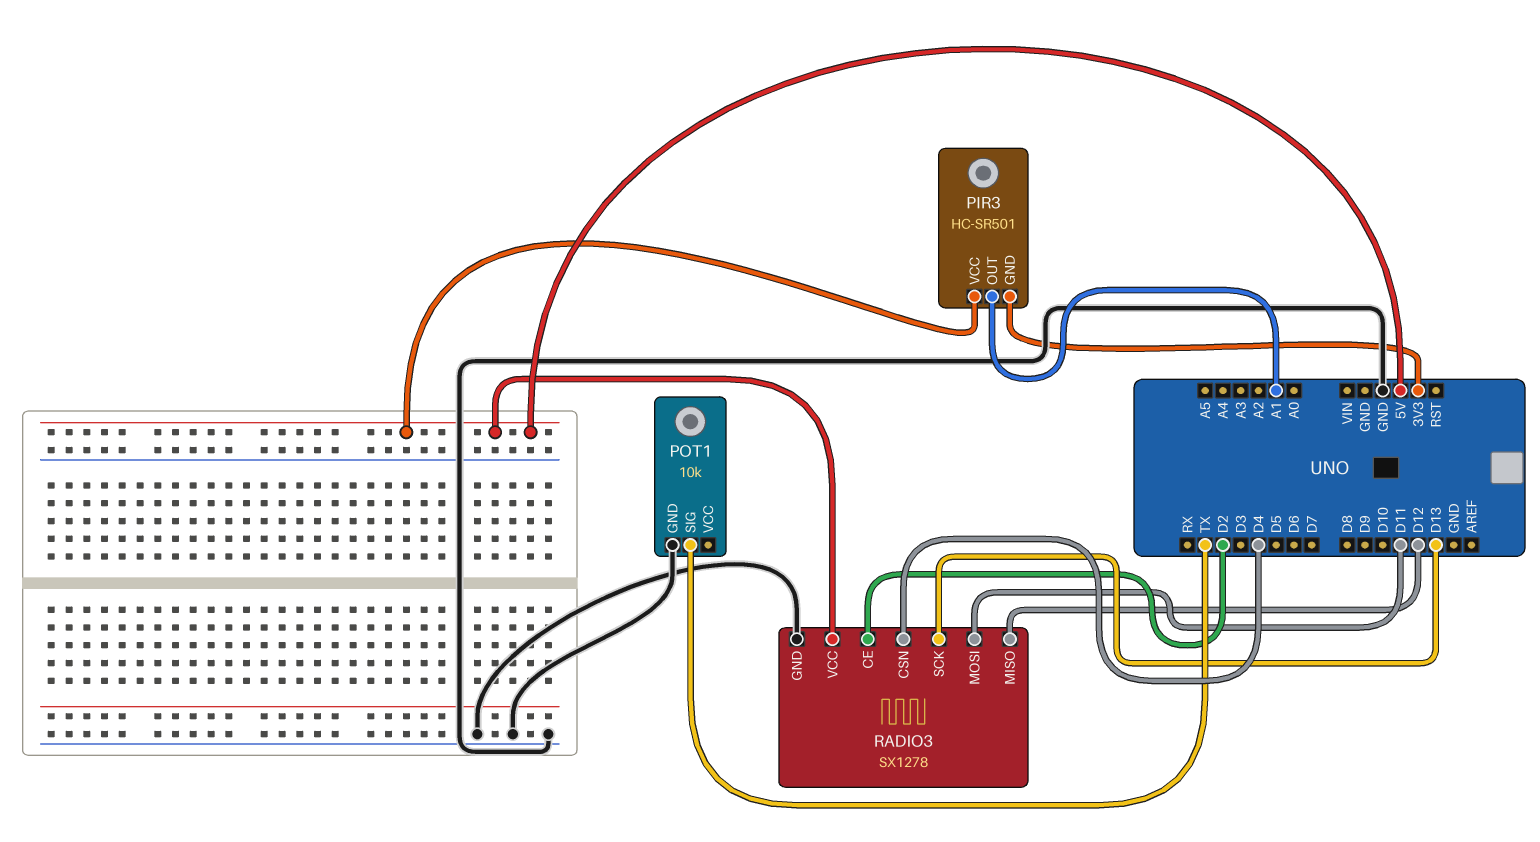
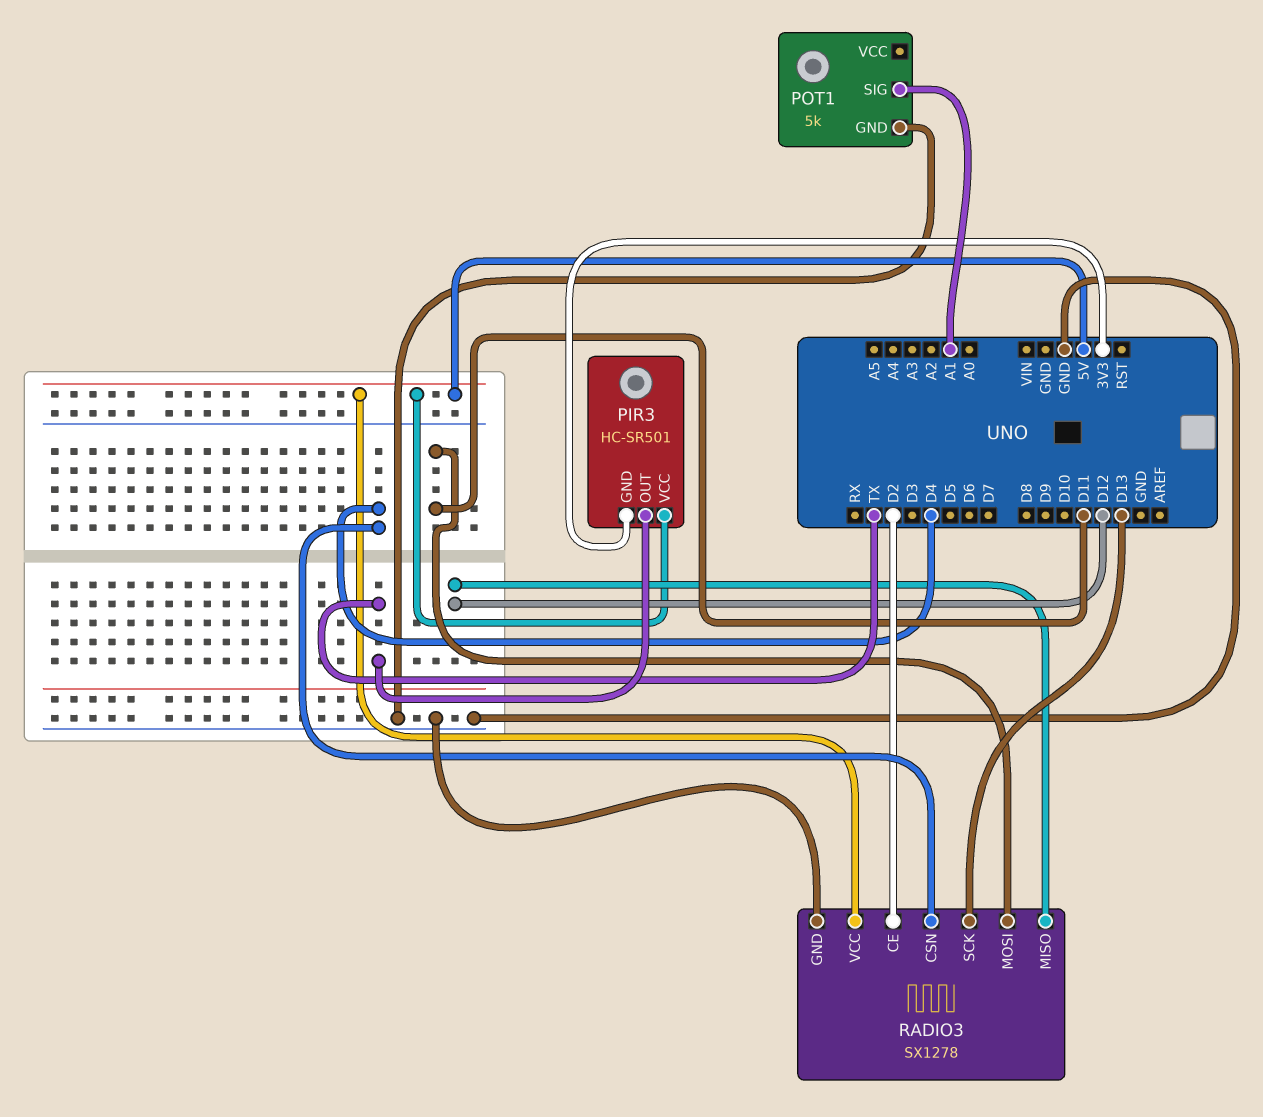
PIR3 pin OUT: A1 -> TX
POT1: 10k -> 5k
POT1 pin SIG: TX -> A1

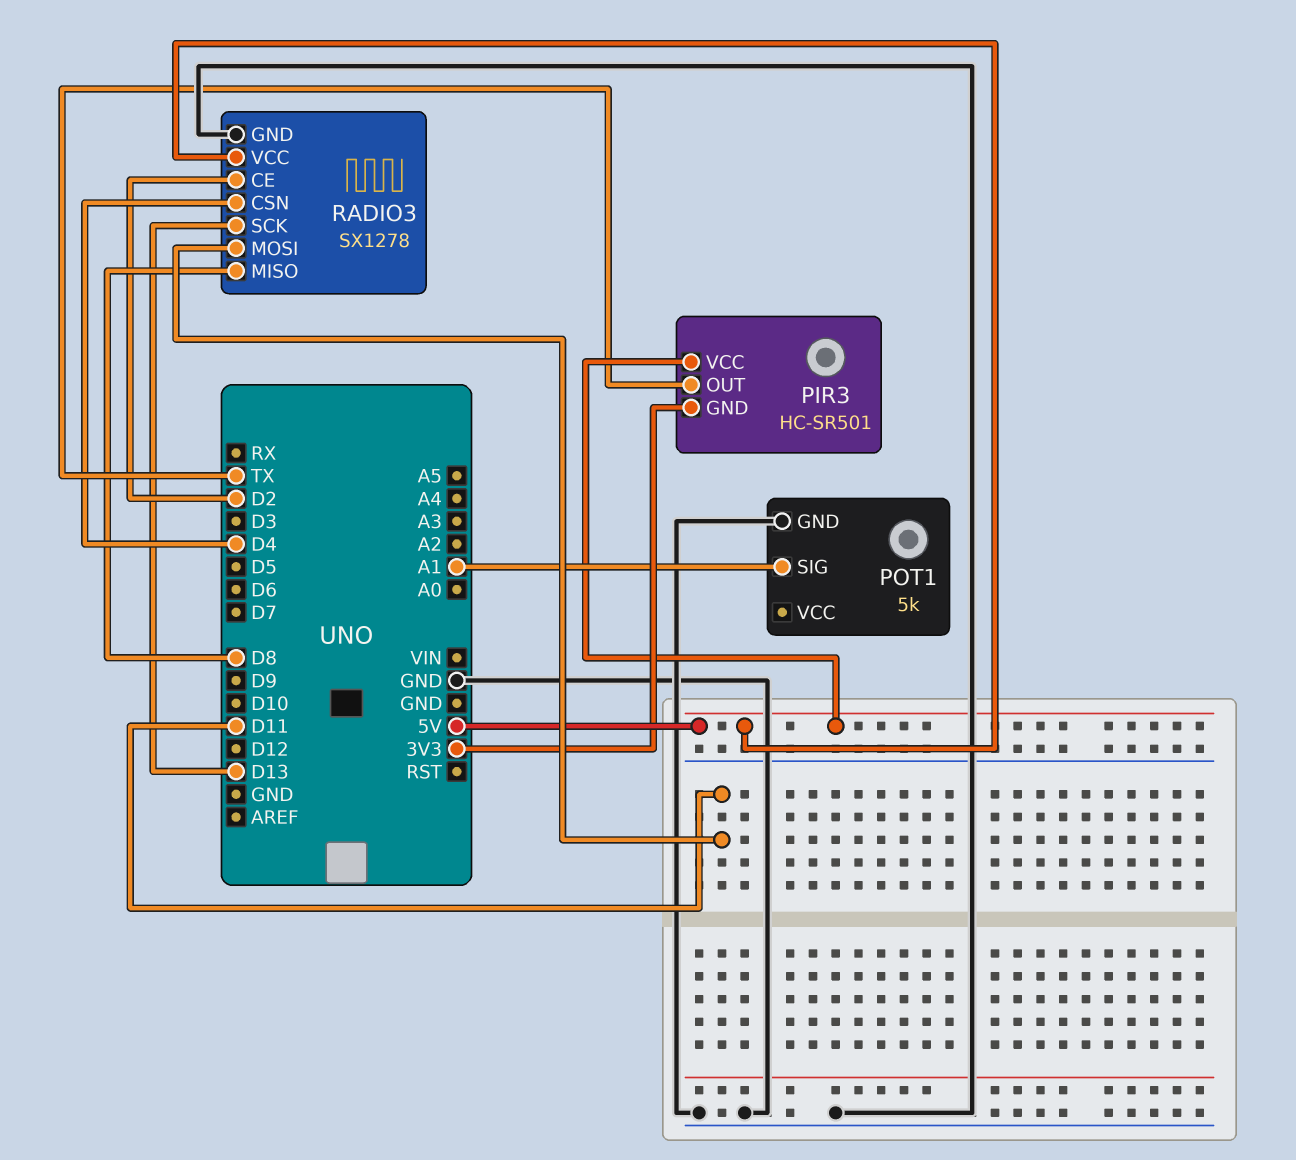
RADIO3 pin MISO: D12 -> D8

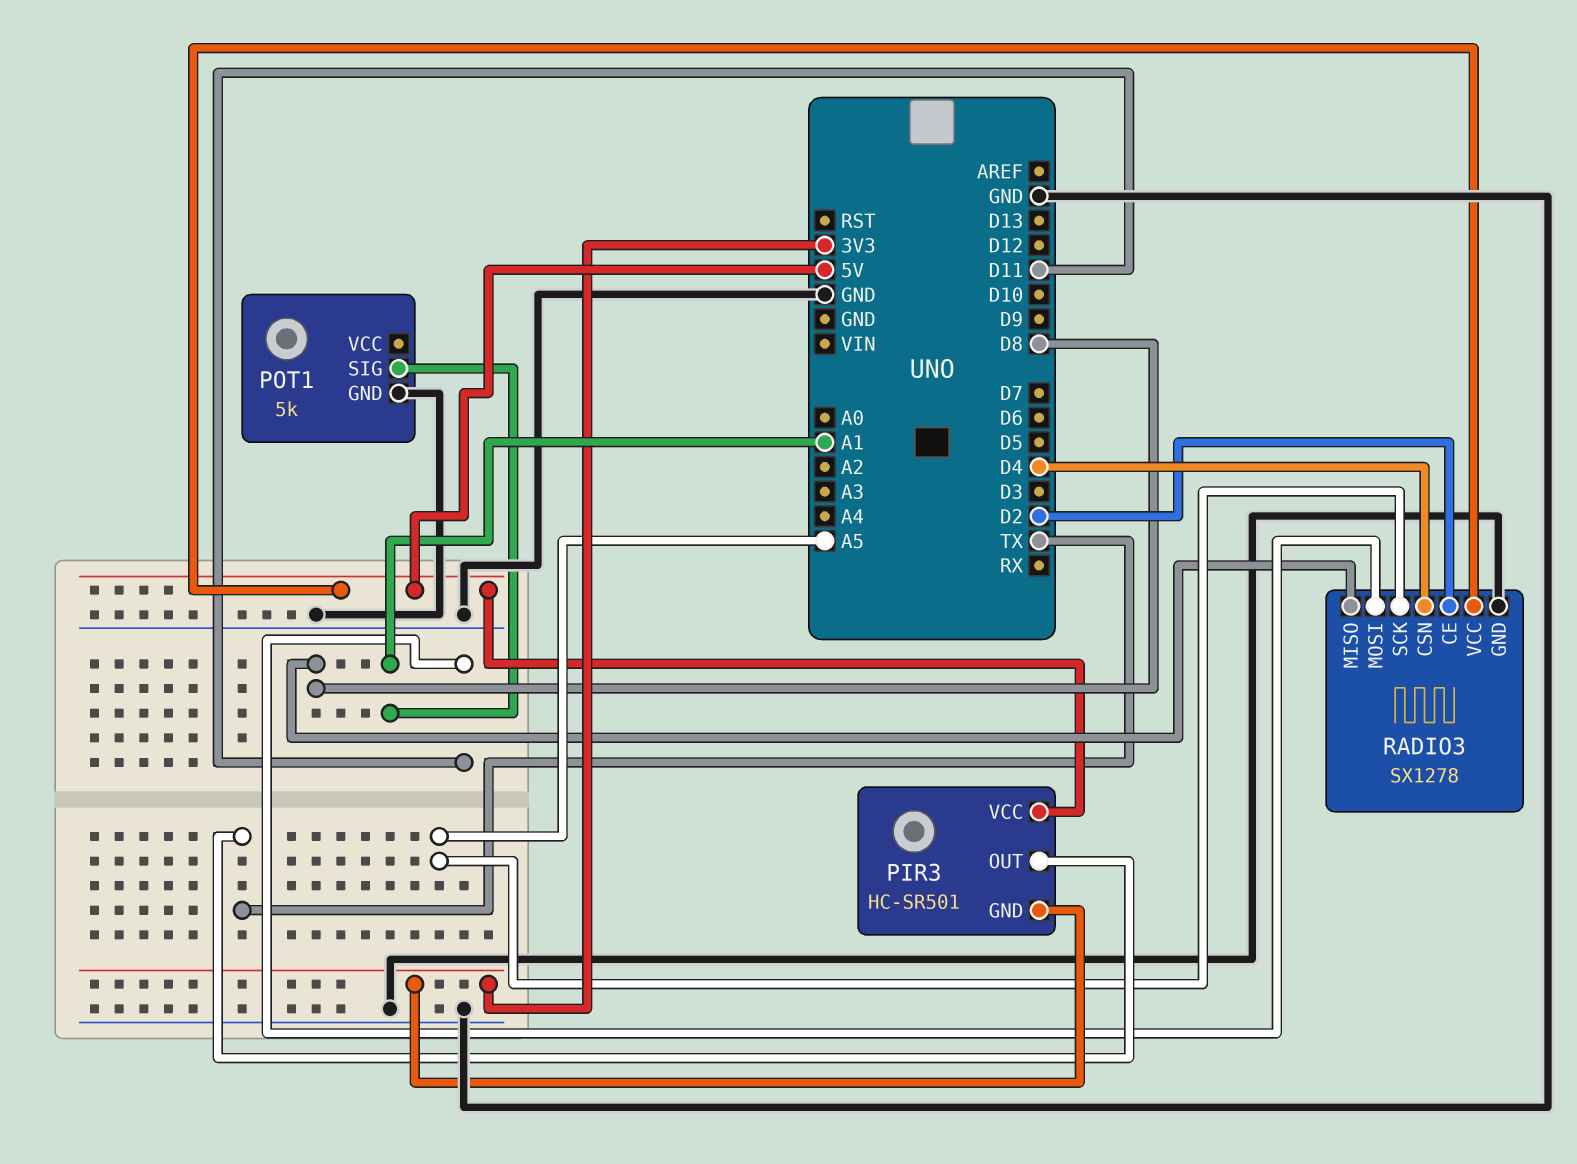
RADIO3 pin SCK: D13 -> A5

